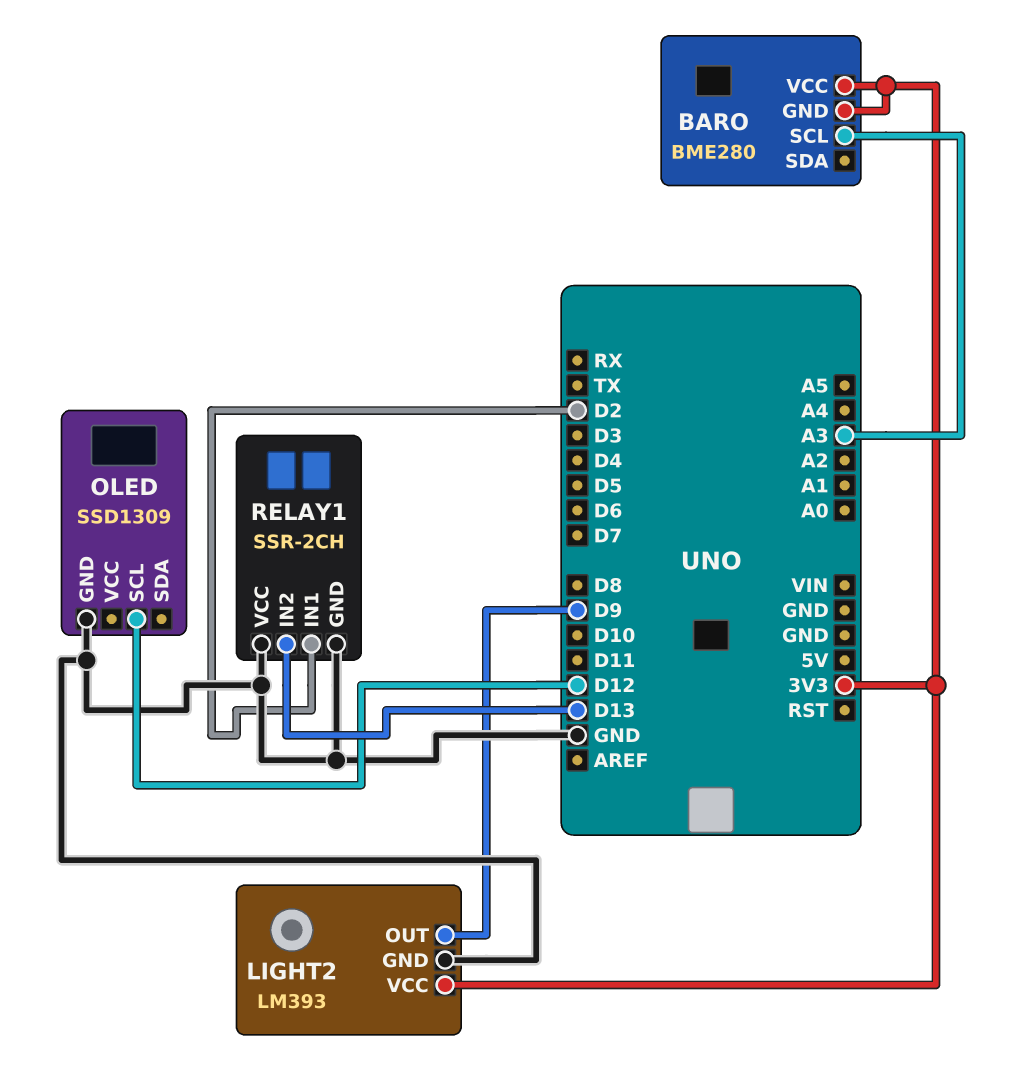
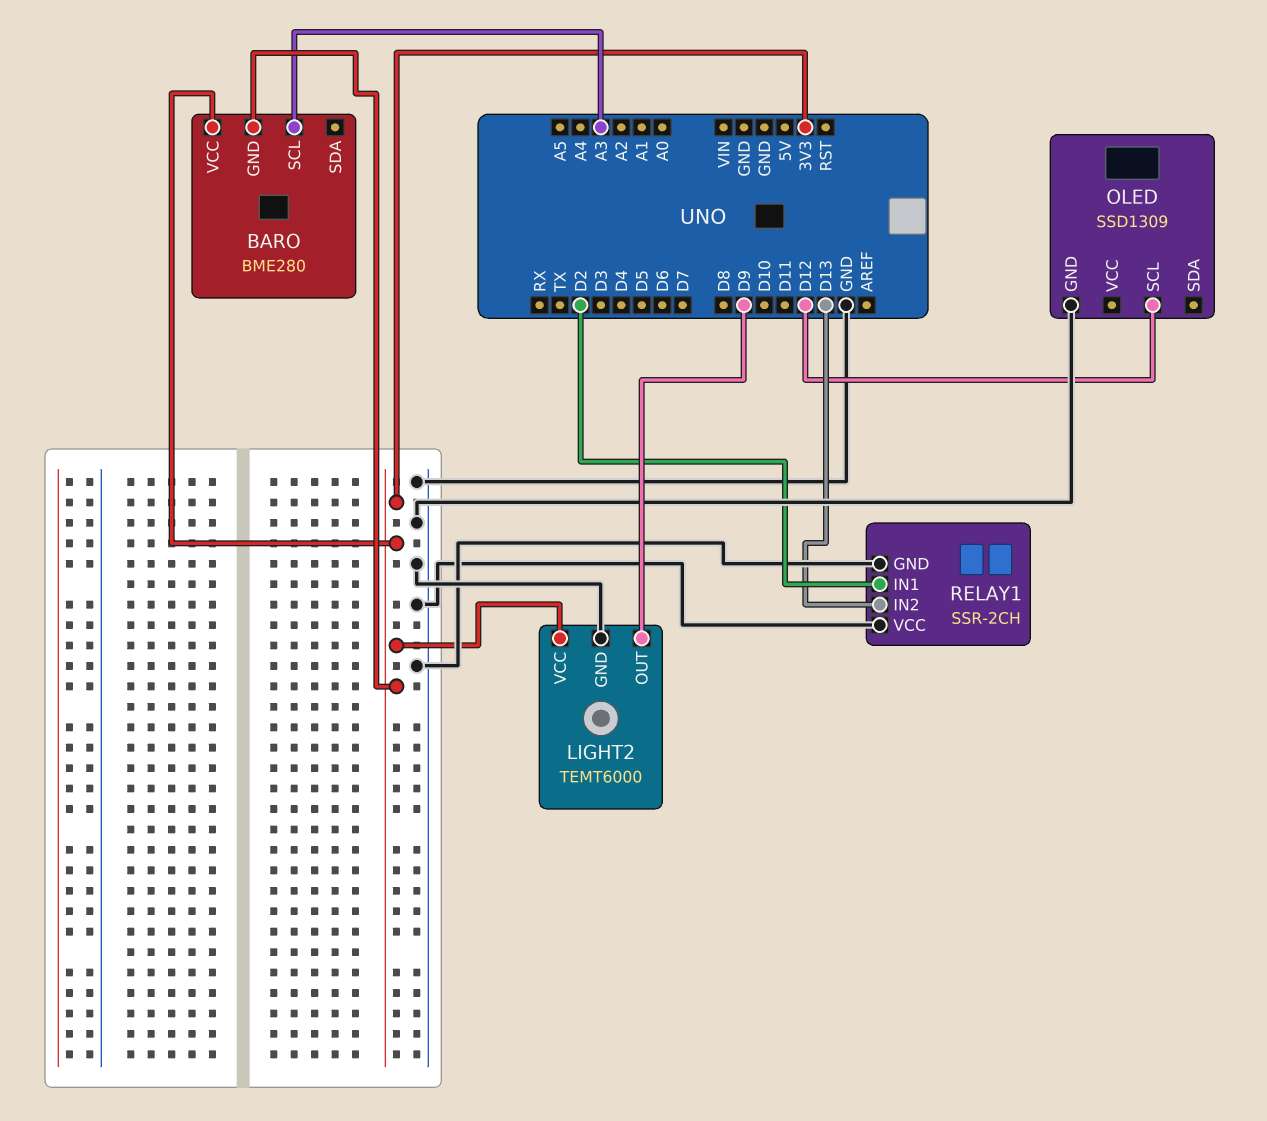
LIGHT2: LM393 -> TEMT6000

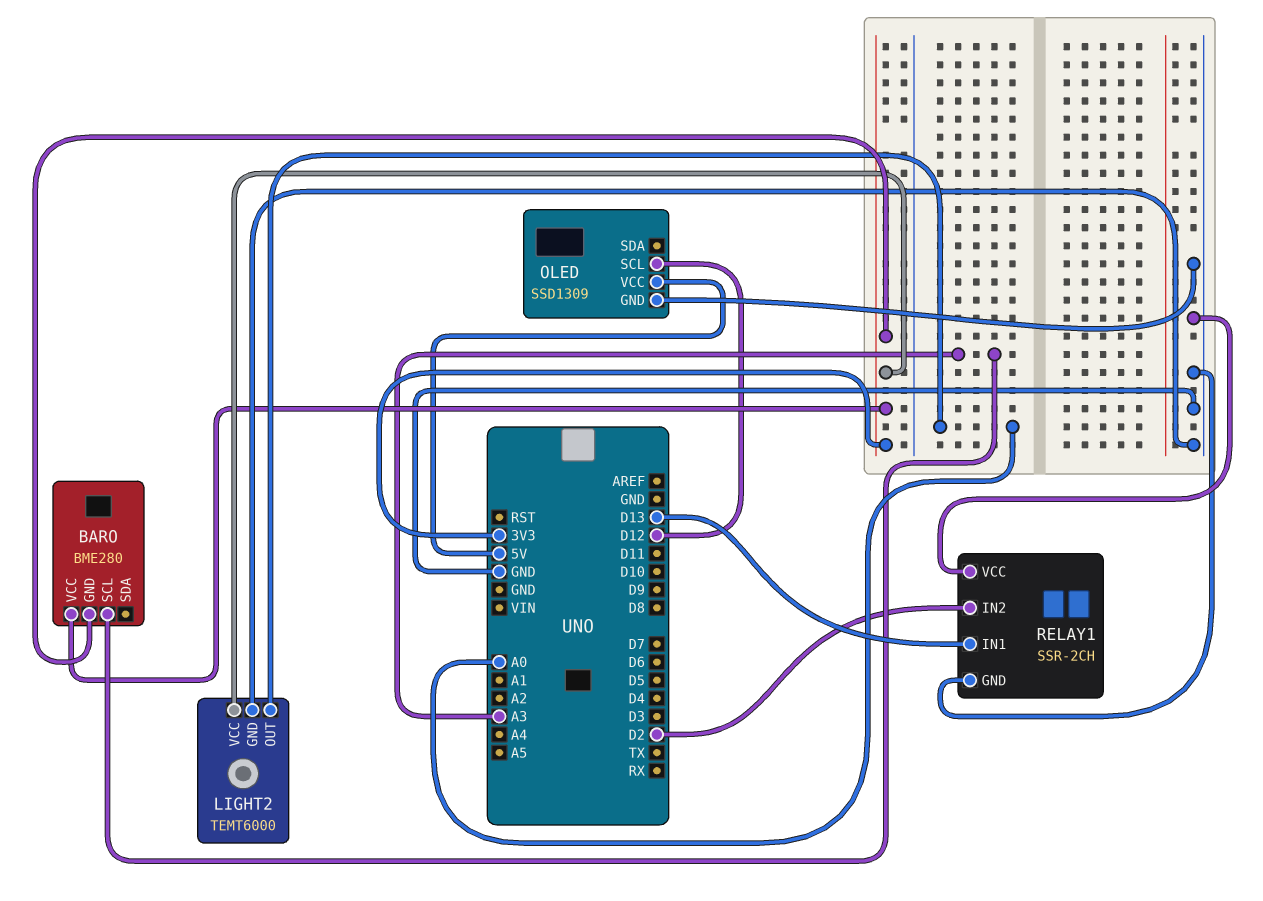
LIGHT2 pin OUT: D9 -> A0
OLED pin VCC: none -> 5V
RELAY1 pin IN1: D2 -> D13
RELAY1 pin IN2: D13 -> D2

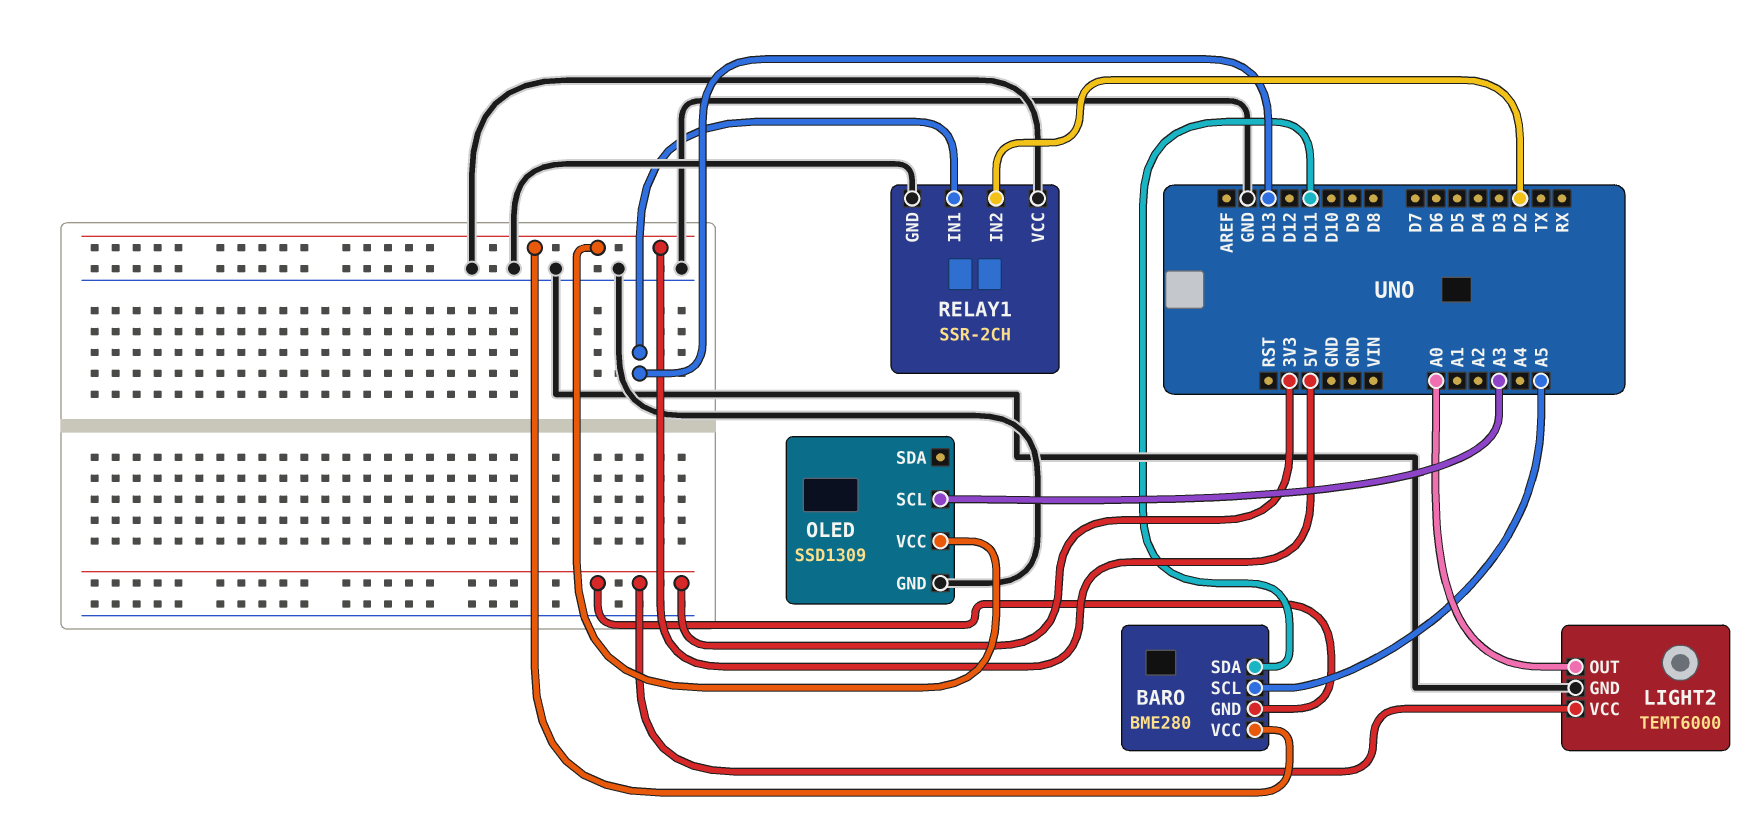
BARO pin SCL: A3 -> A5
BARO pin SDA: none -> D11
BARO pin VCC: 3V3 -> 5V
OLED pin SCL: D12 -> A3

